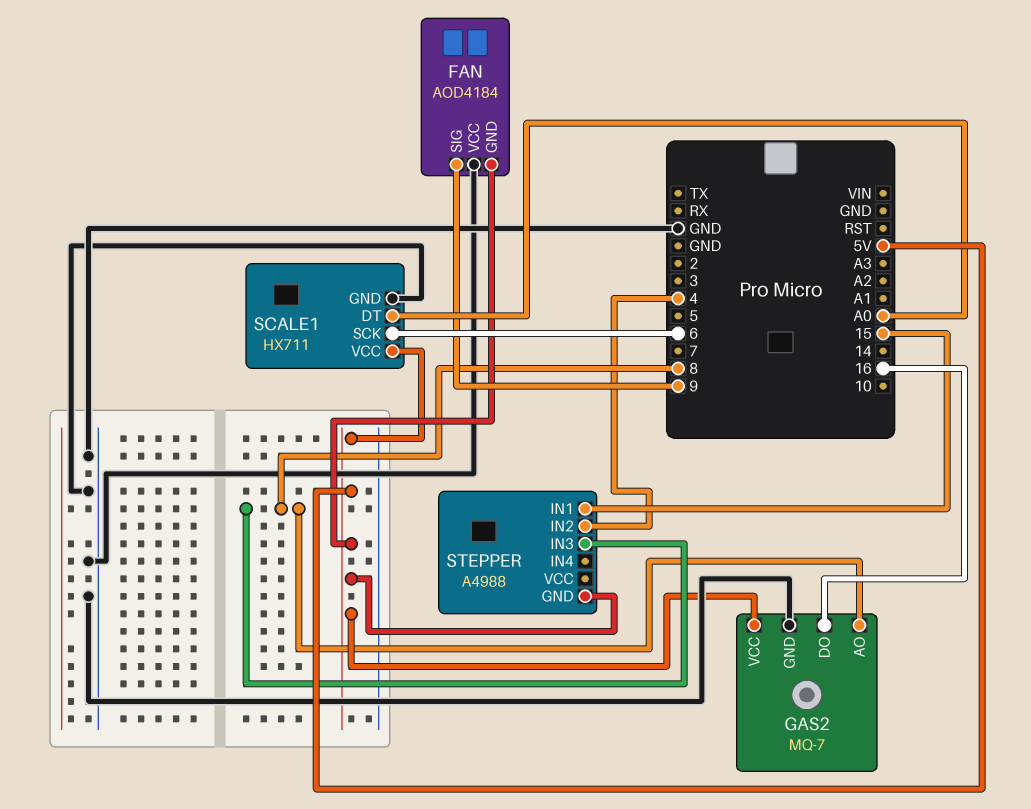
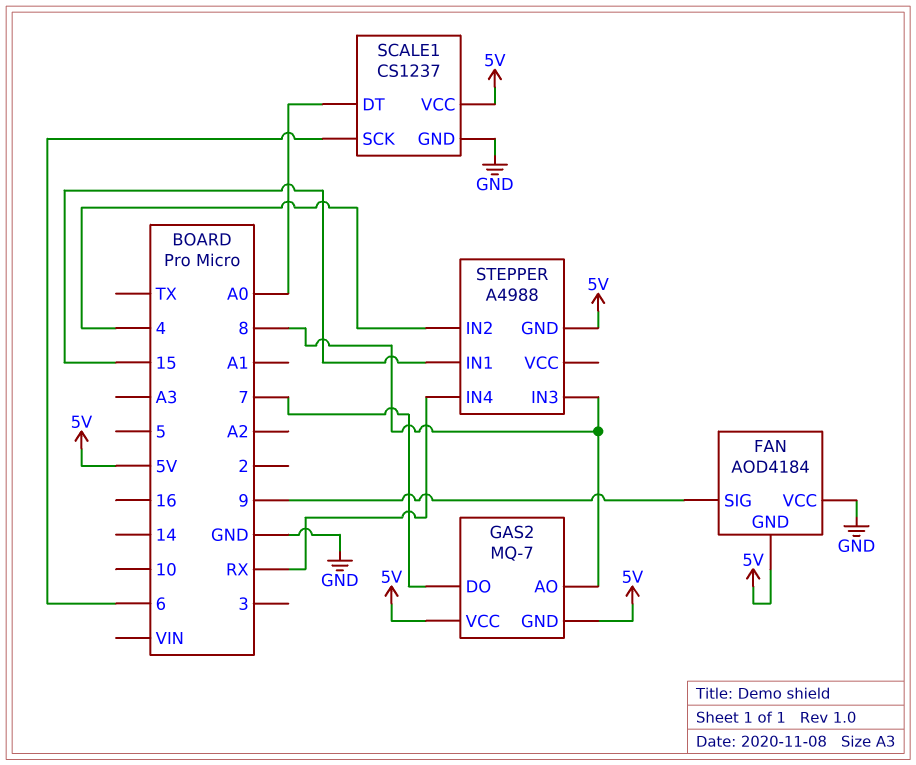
GAS2 pin DO: 16 -> 7
GAS2 pin GND: GND -> 5V
SCALE1: HX711 -> CS1237
STEPPER pin IN4: none -> RX

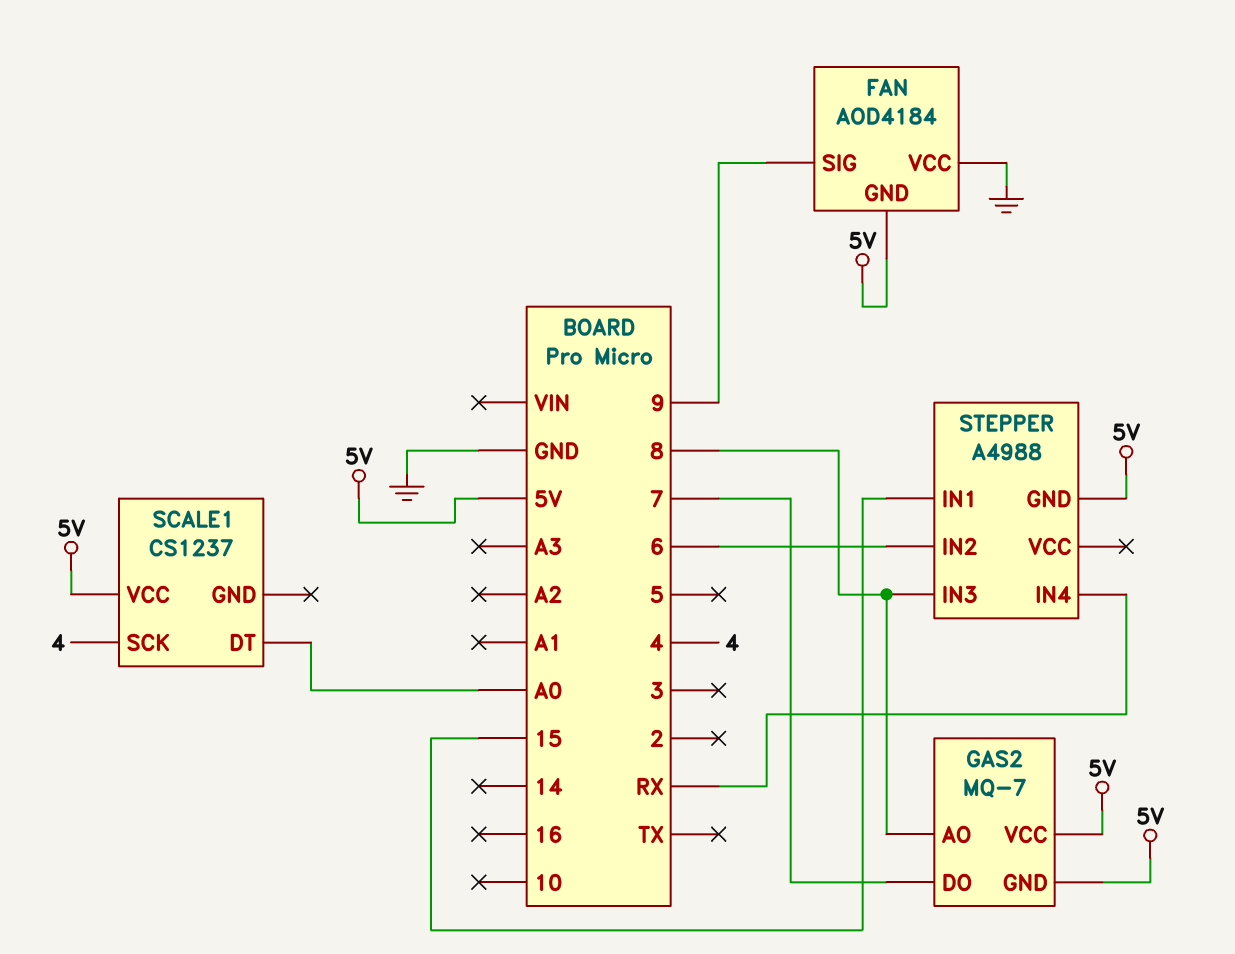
SCALE1 pin GND: GND -> none
SCALE1 pin SCK: 6 -> 4
STEPPER pin IN2: 4 -> 6

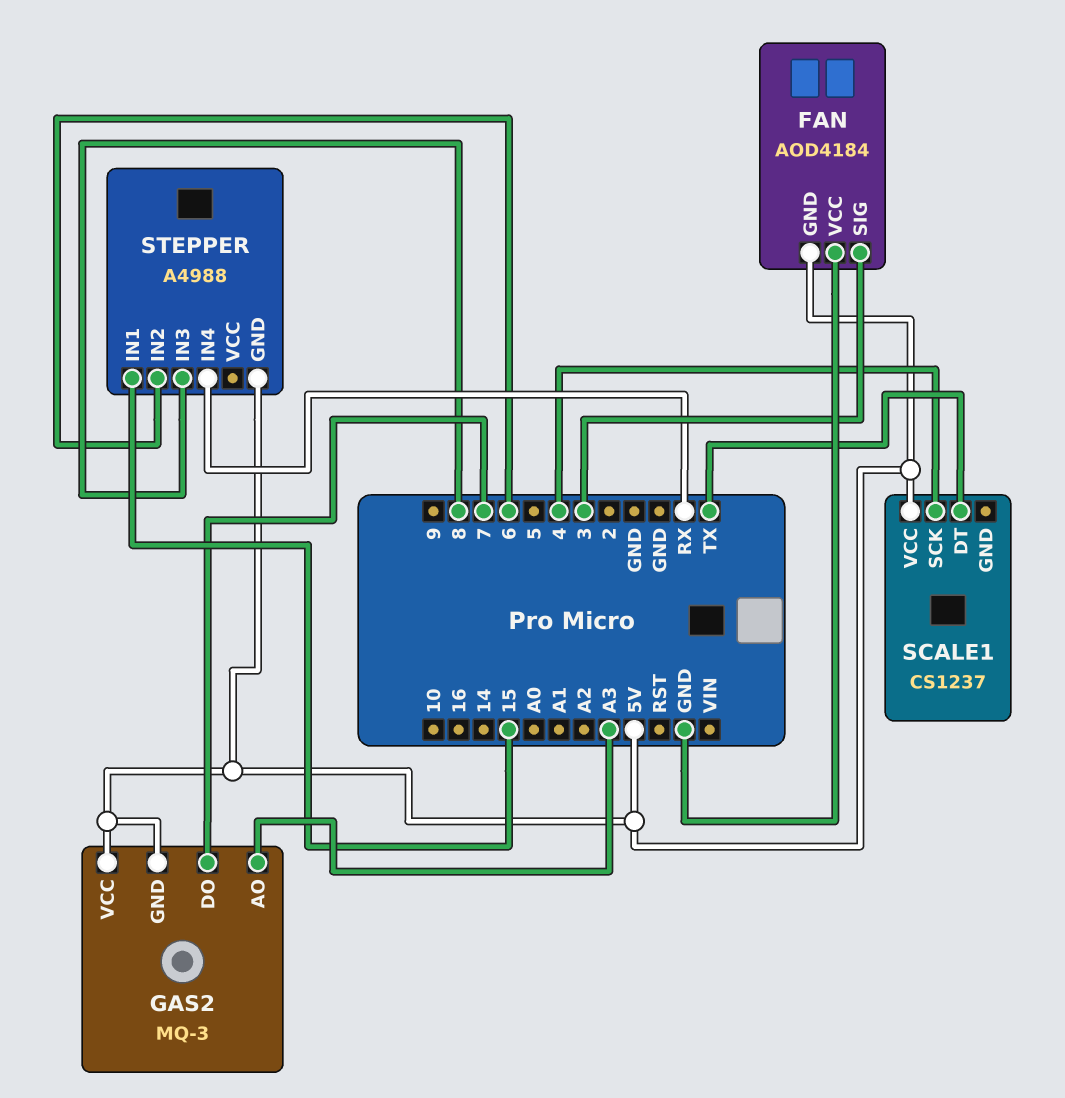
FAN pin SIG: 9 -> 3
GAS2: MQ-7 -> MQ-3
GAS2 pin AO: 8 -> A3
SCALE1 pin DT: A0 -> TX

